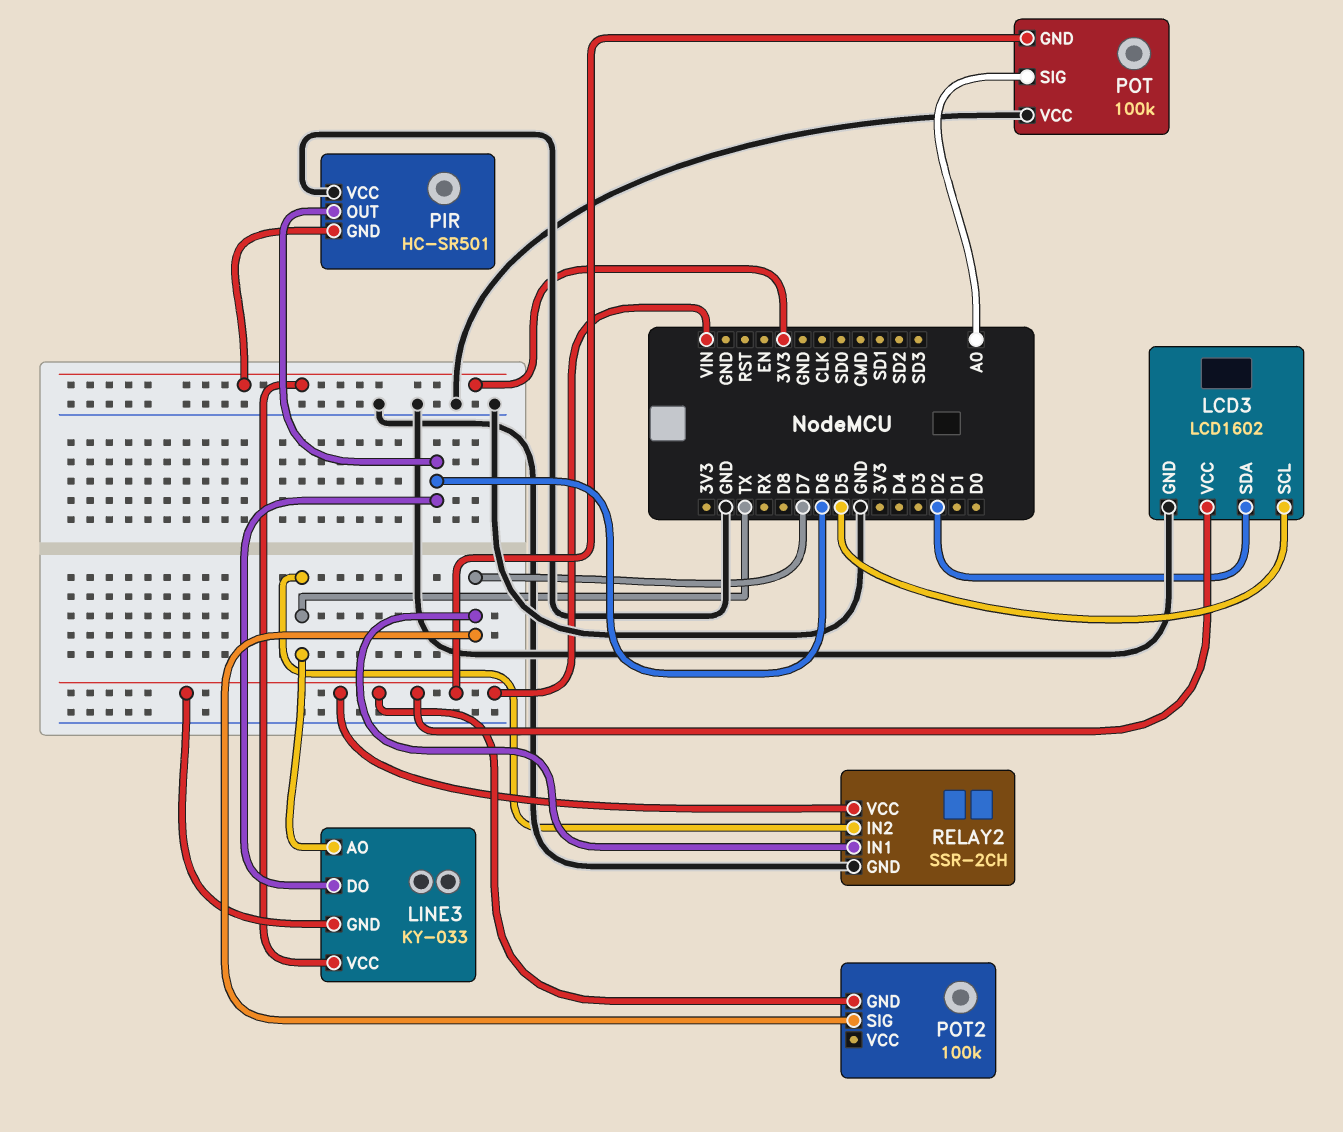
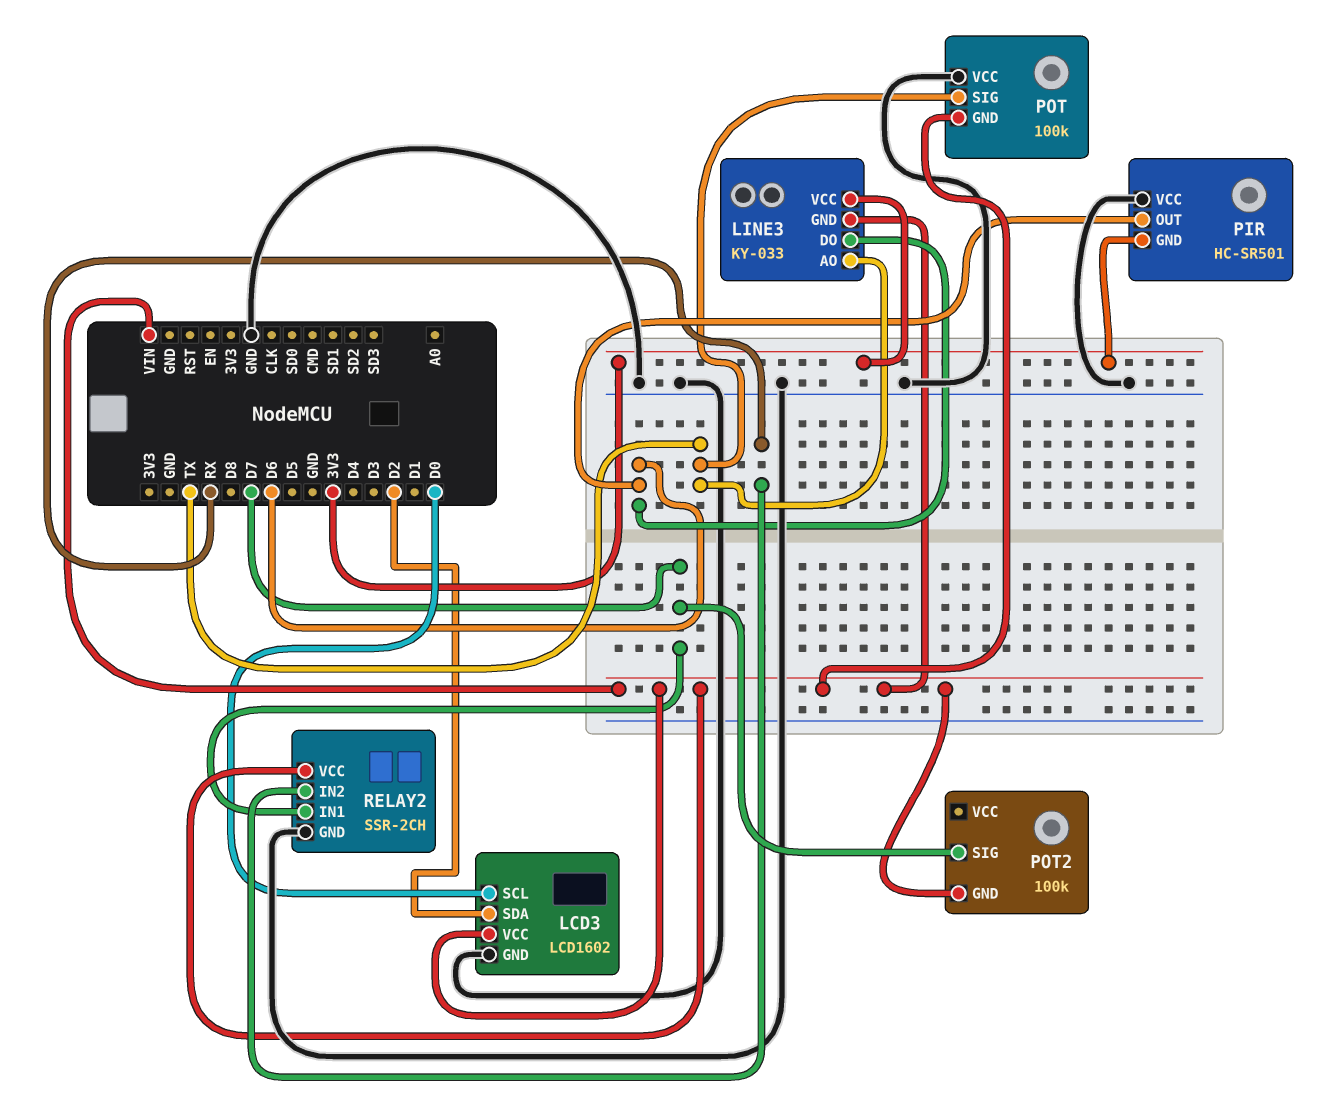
LCD3 pin SCL: D5 -> D0
POT pin SIG: A0 -> TX
RELAY2 pin IN2: TX -> RX

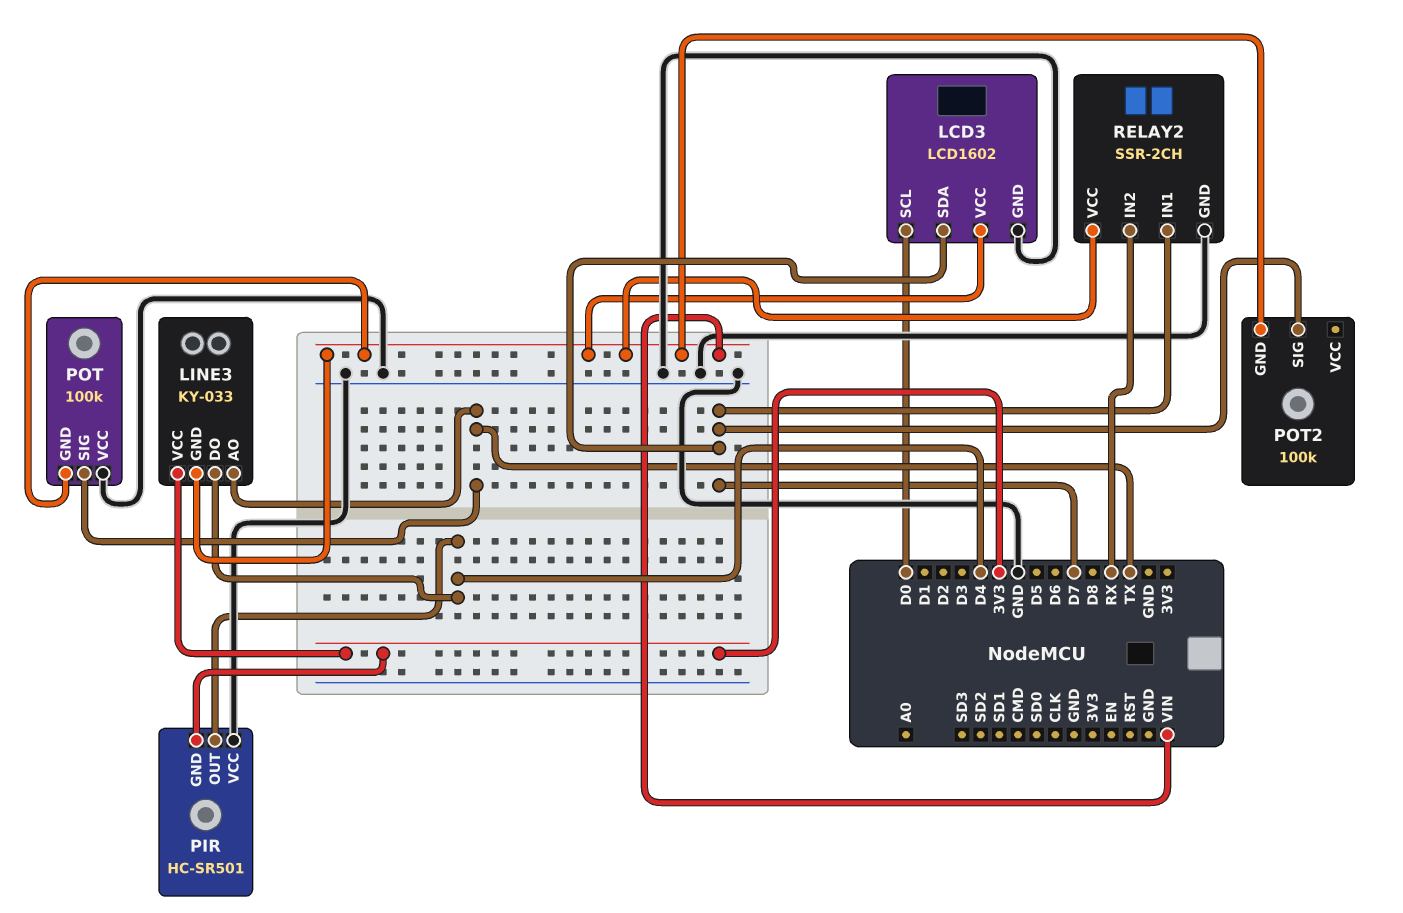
LCD3 pin SDA: D2 -> D7
LINE3 pin DO: D6 -> D4
PIR pin OUT: D6 -> D4

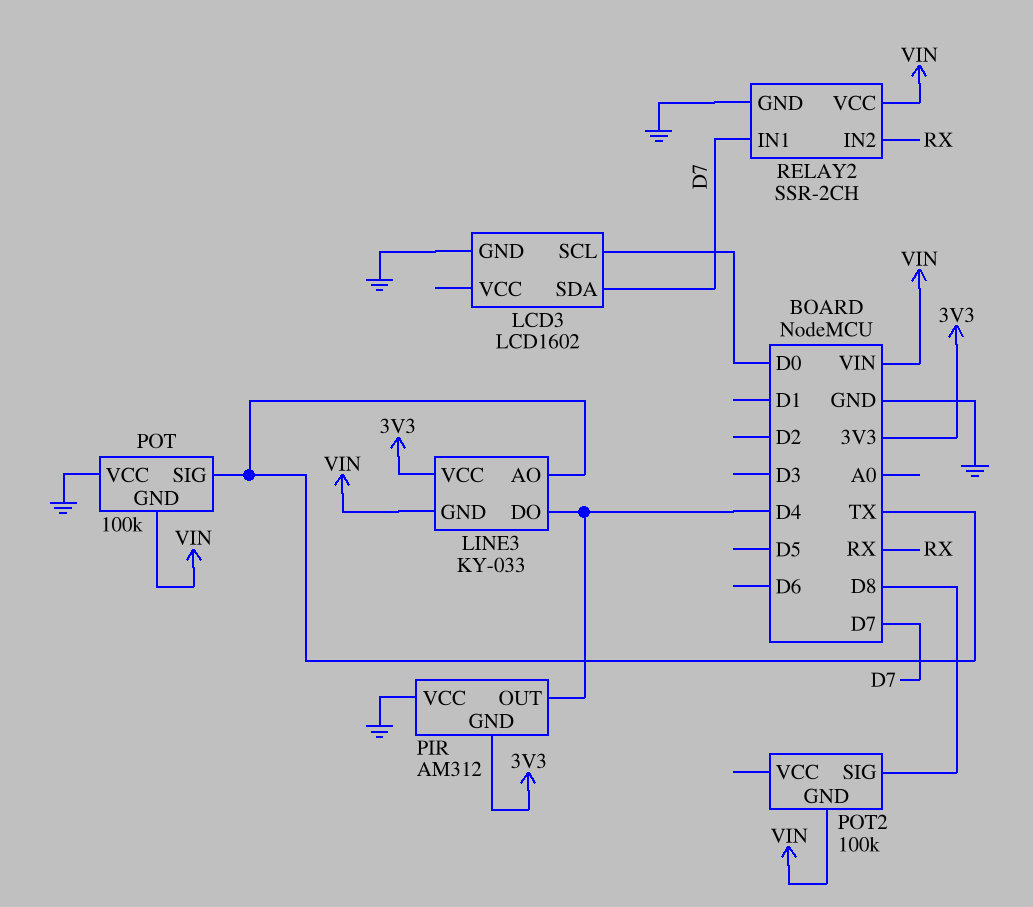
LCD3 pin VCC: VIN -> none
PIR: HC-SR501 -> AM312
POT2 pin SIG: D7 -> D8

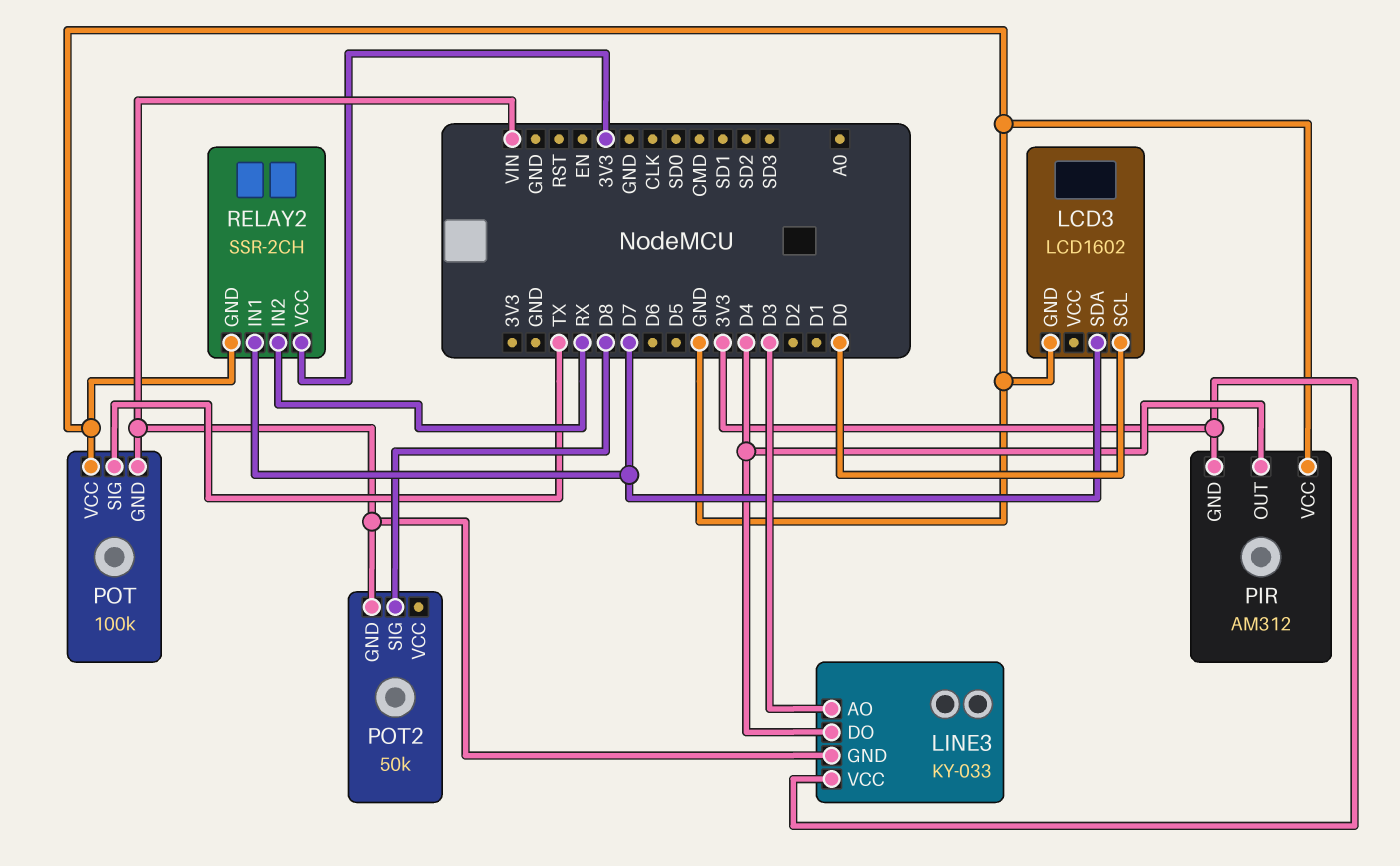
LINE3 pin AO: TX -> D3
POT2: 100k -> 50k
RELAY2 pin VCC: VIN -> 3V3

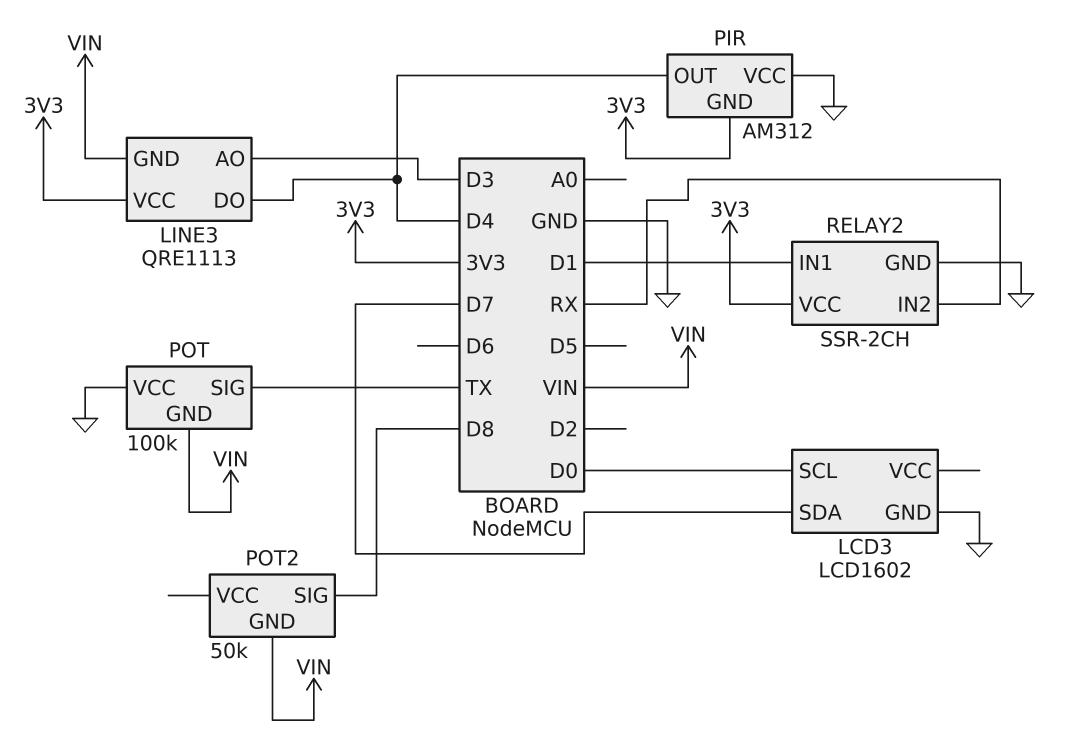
LINE3: KY-033 -> QRE1113
RELAY2 pin IN1: D7 -> D1

